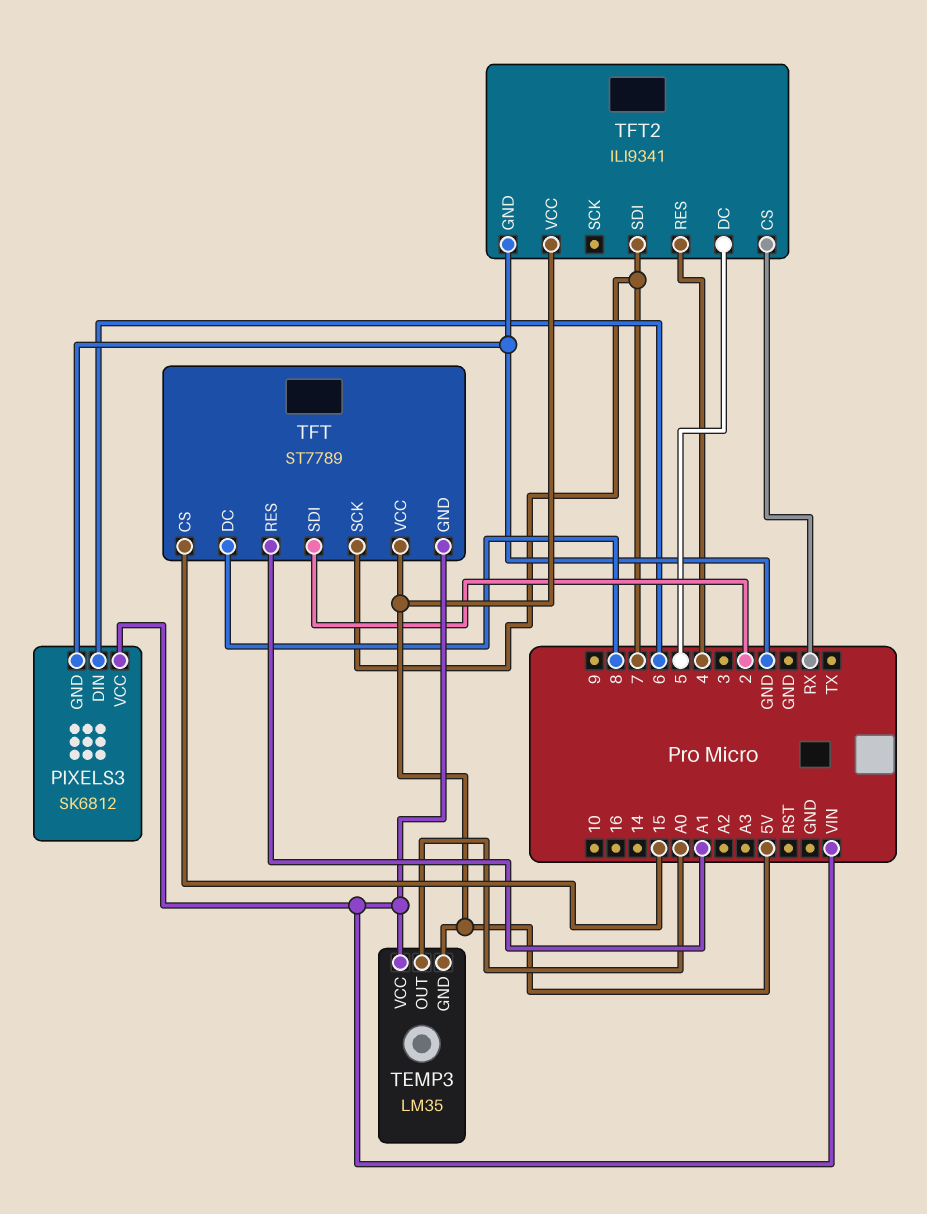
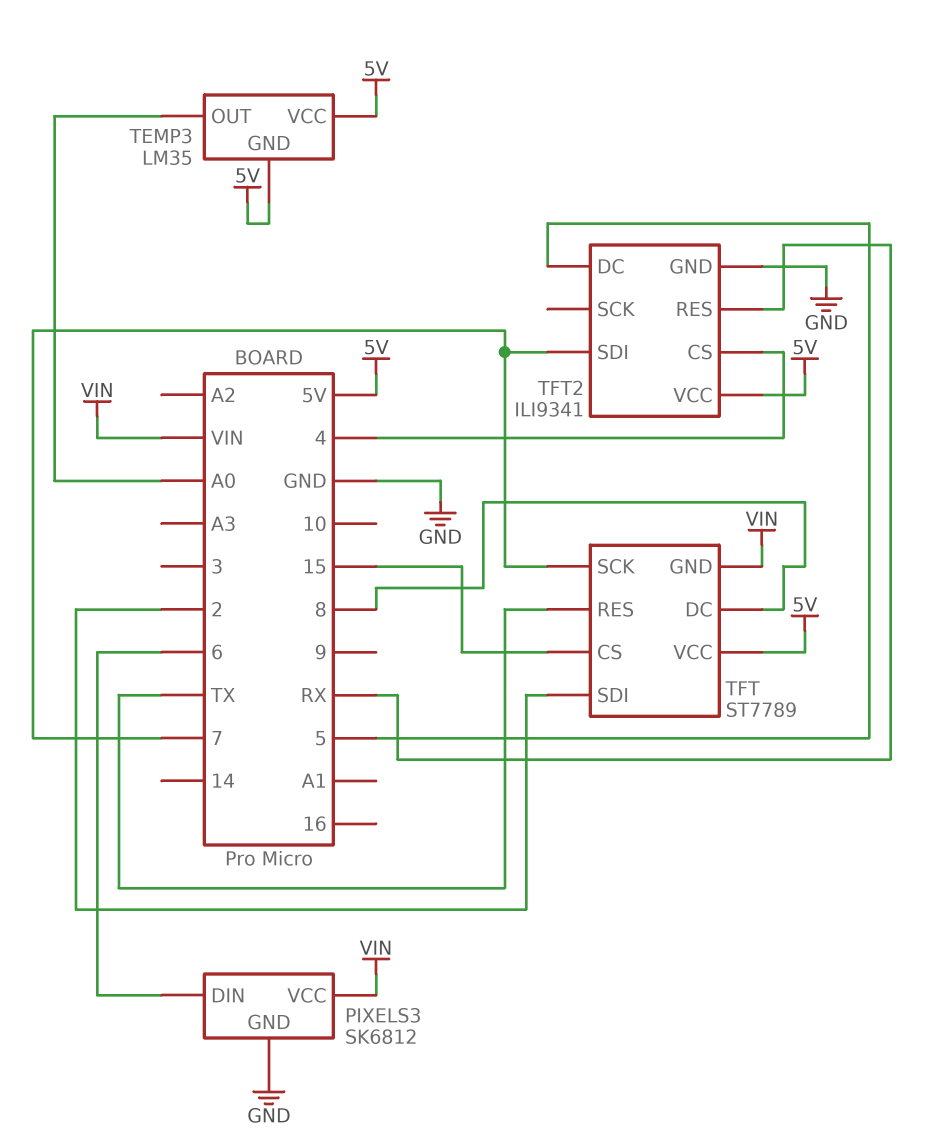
TEMP3 pin VCC: VIN -> 5V
TFT pin RES: A1 -> TX
TFT2 pin CS: RX -> 4
TFT2 pin RES: 4 -> RX

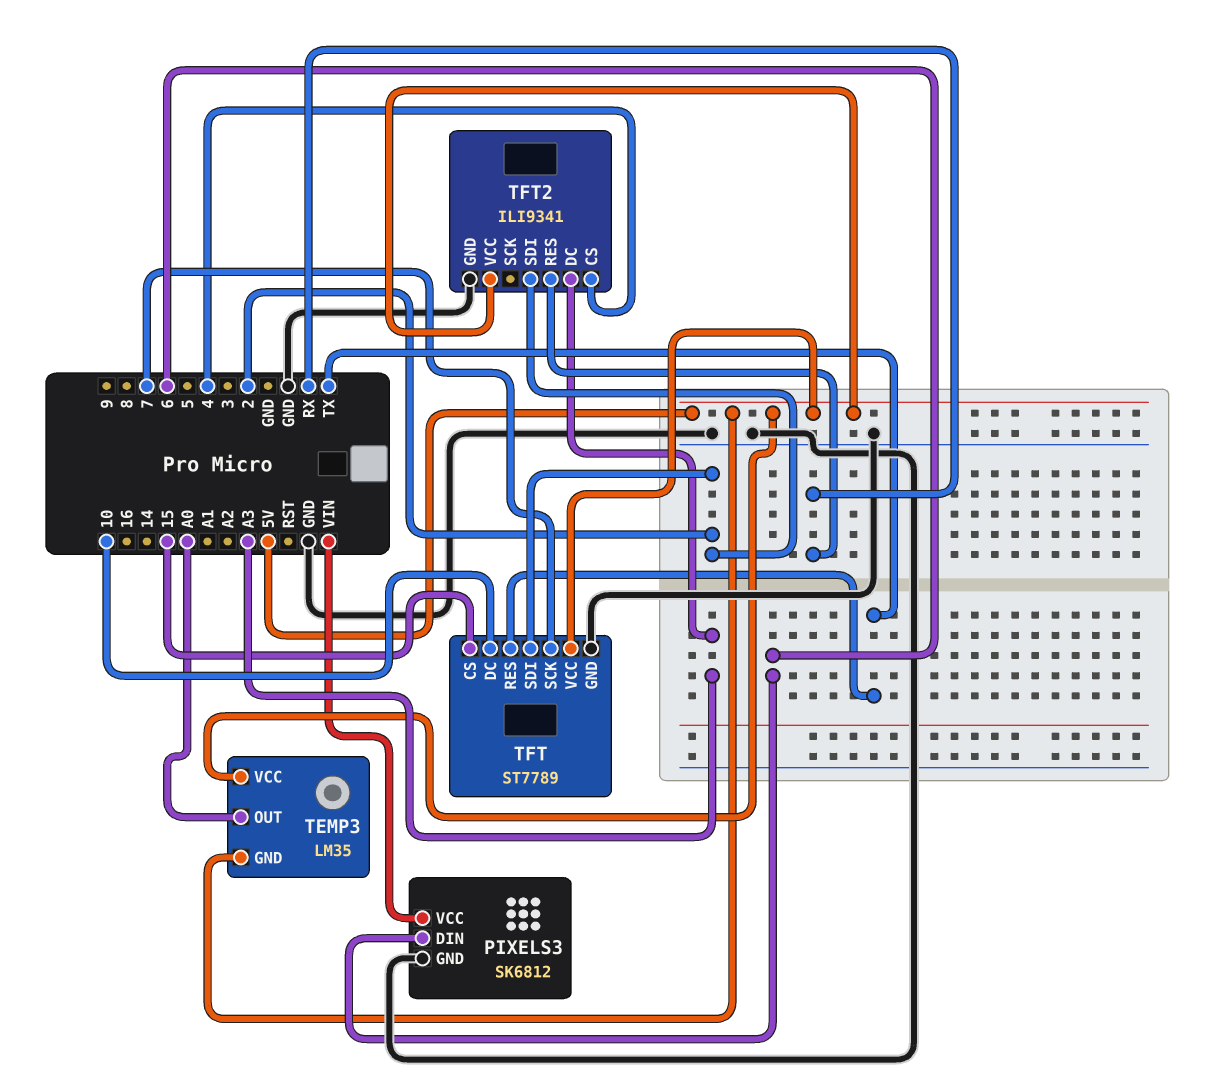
TFT pin DC: 8 -> 10
TFT pin GND: VIN -> GND
TFT2 pin DC: 5 -> A3
TFT2 pin SDI: 7 -> 2

